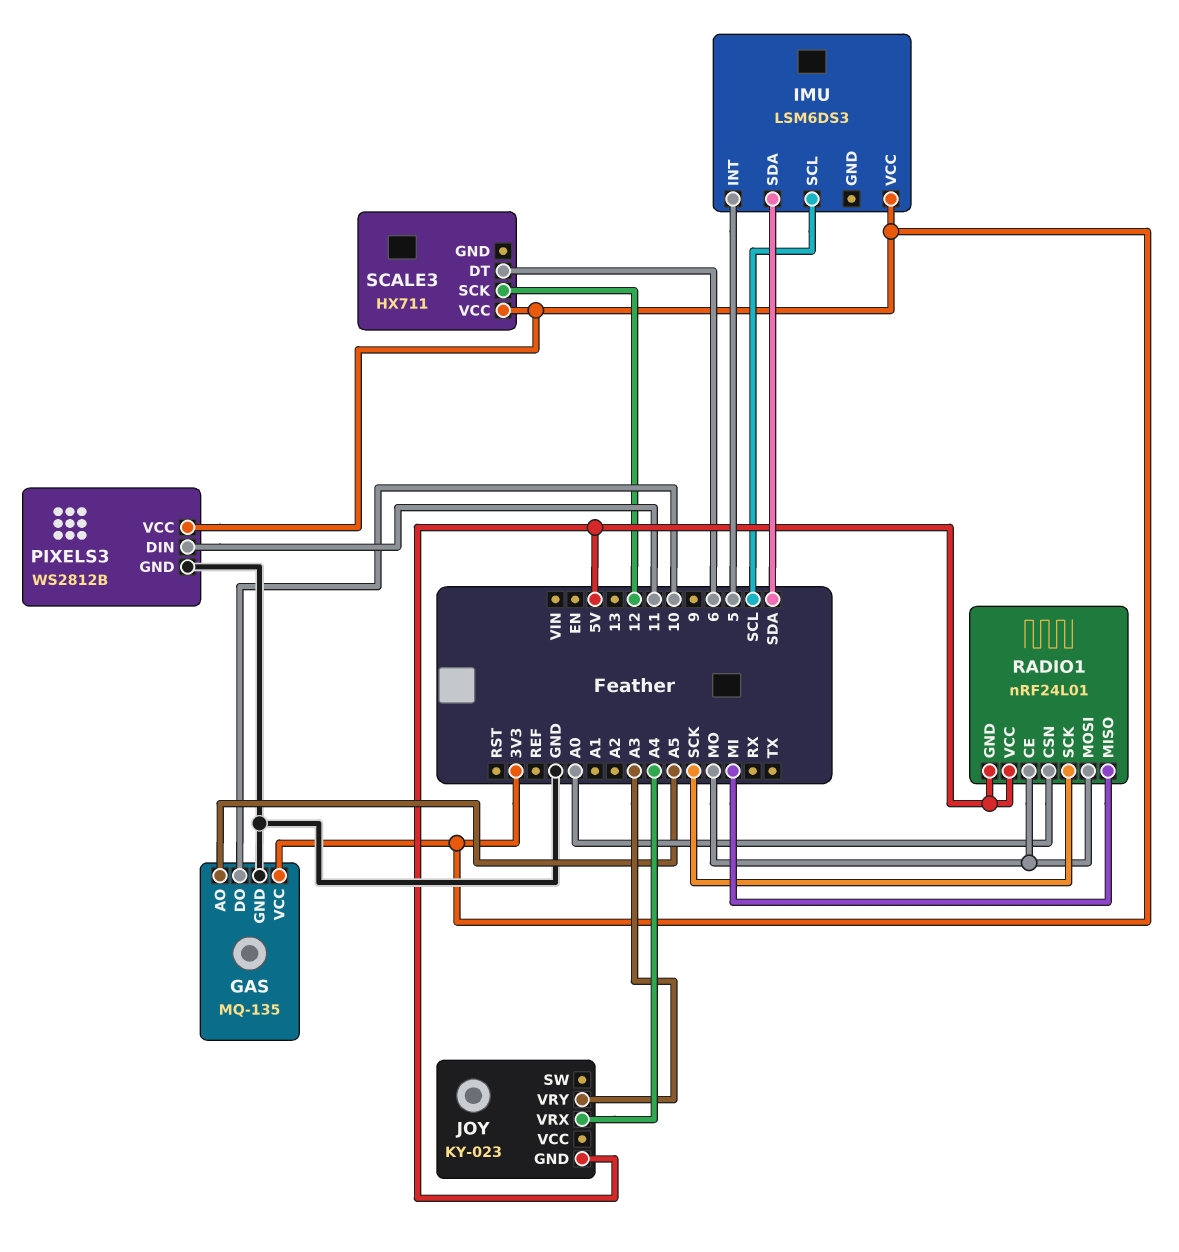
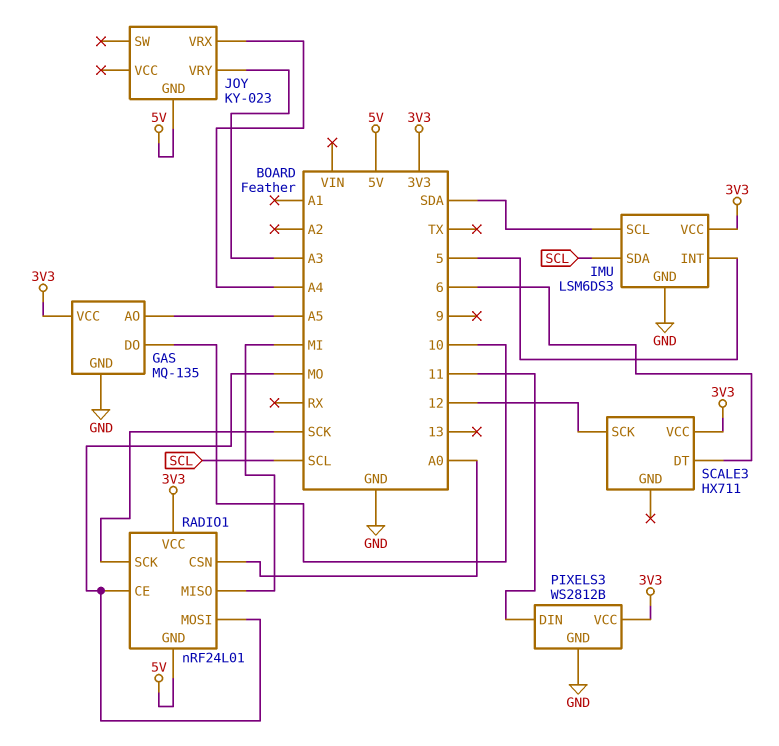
IMU pin GND: none -> GND
IMU pin SCL: SCL -> SDA
IMU pin SDA: SDA -> SCL
RADIO1 pin VCC: 5V -> 3V3

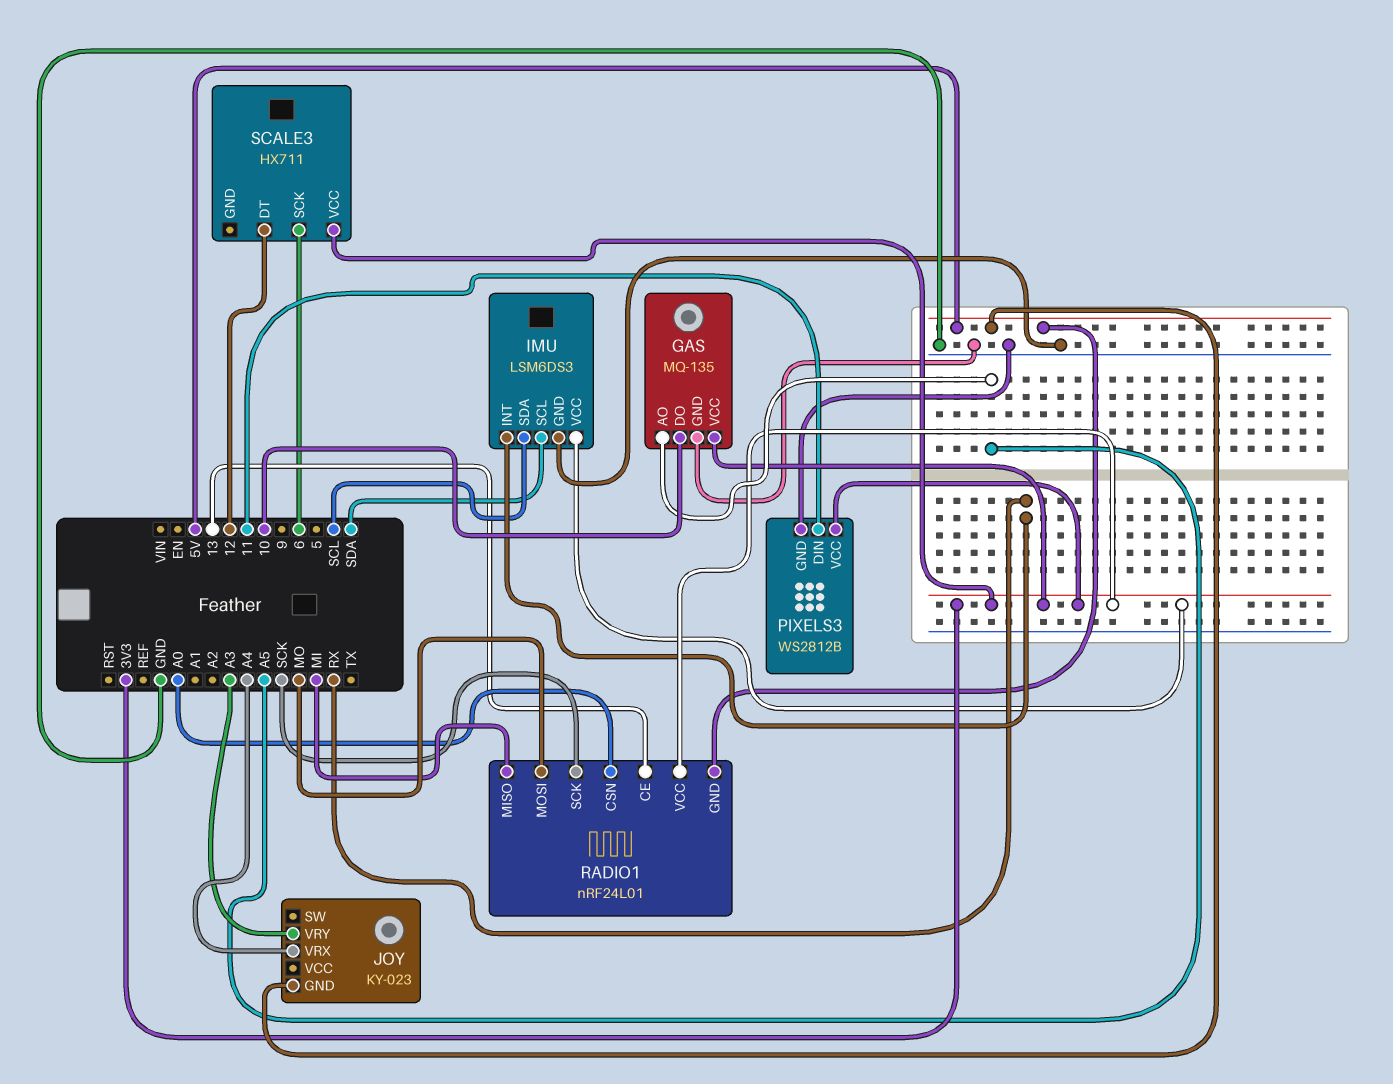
IMU pin INT: 5 -> RX
RADIO1 pin CE: MO -> 13
SCALE3 pin DT: 6 -> 12
SCALE3 pin SCK: 12 -> 6

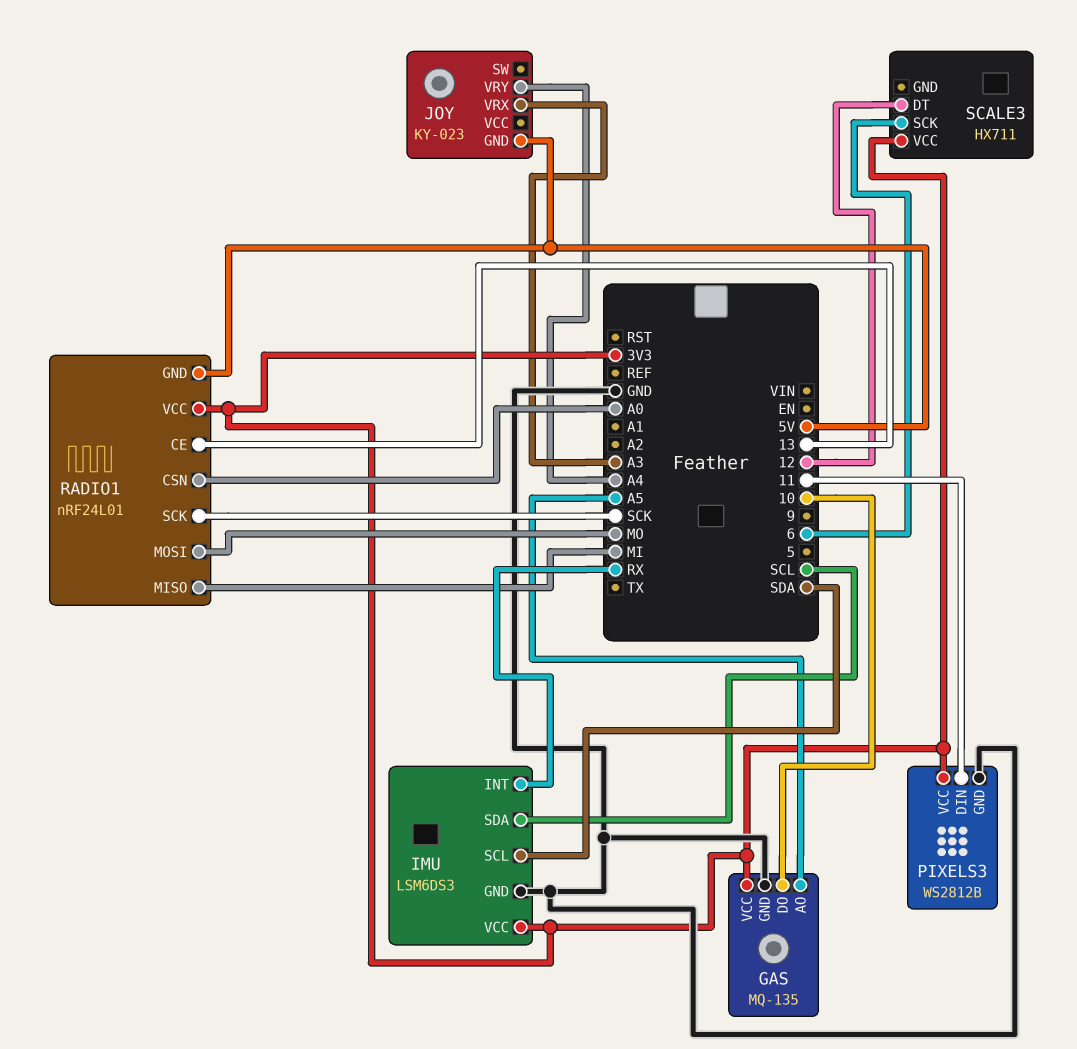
JOY pin VRX: A4 -> A3
JOY pin VRY: A3 -> A4

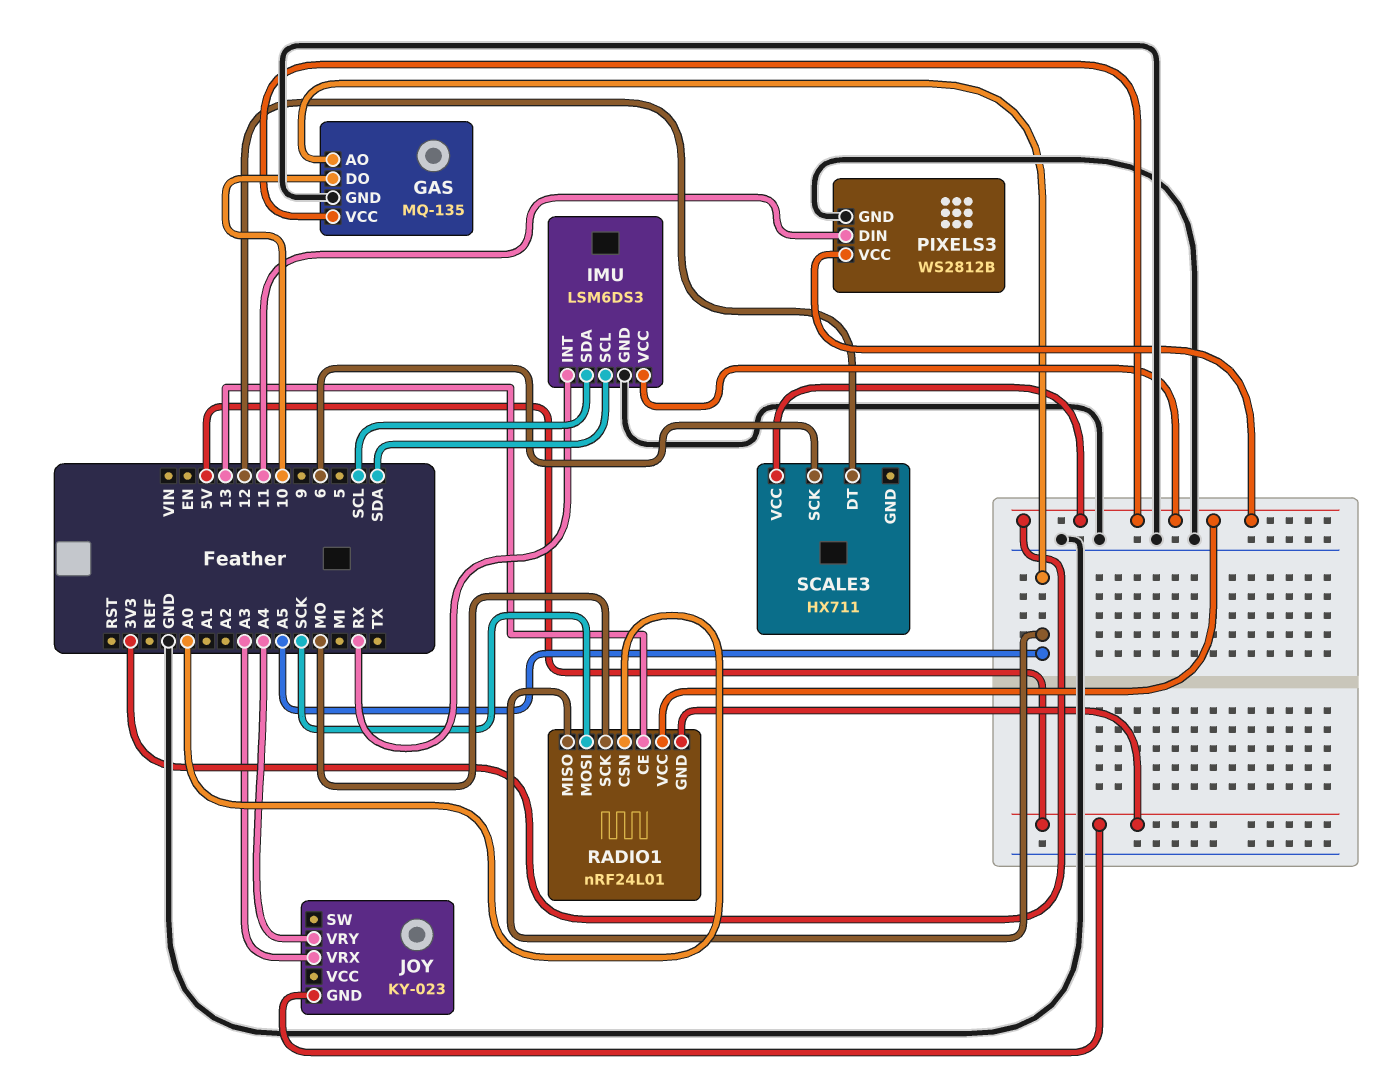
RADIO1 pin MISO: MI -> A5
RADIO1 pin MOSI: MO -> SCK
RADIO1 pin SCK: SCK -> MO

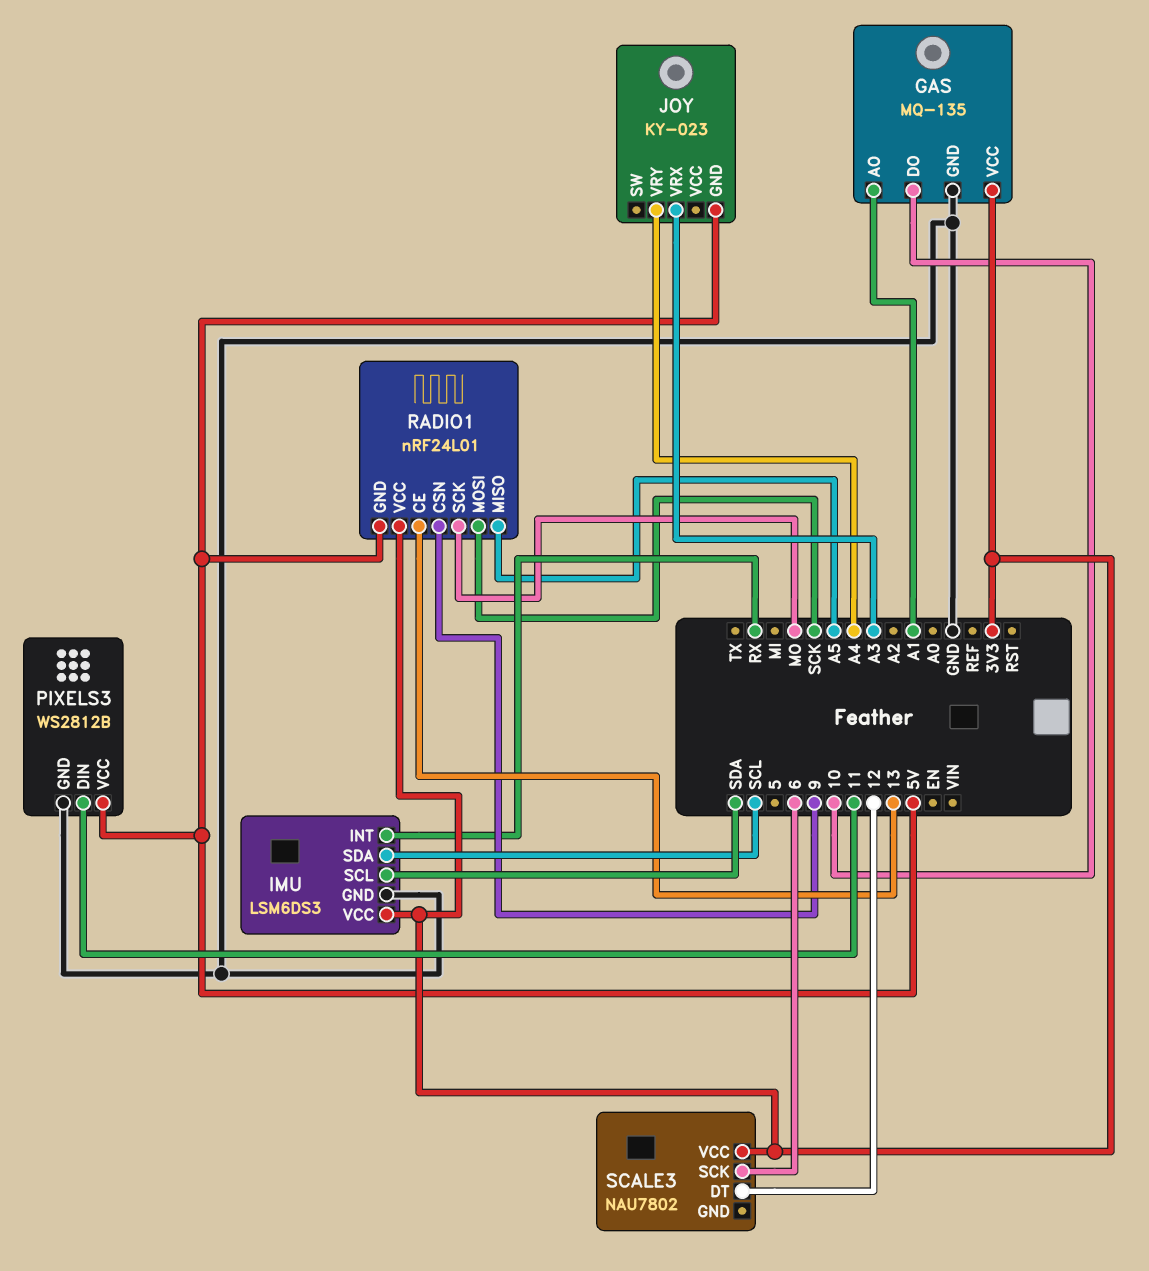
GAS pin AO: A5 -> A1
PIXELS3 pin VCC: 3V3 -> 5V
RADIO1 pin CSN: A0 -> 9
SCALE3: HX711 -> NAU7802

